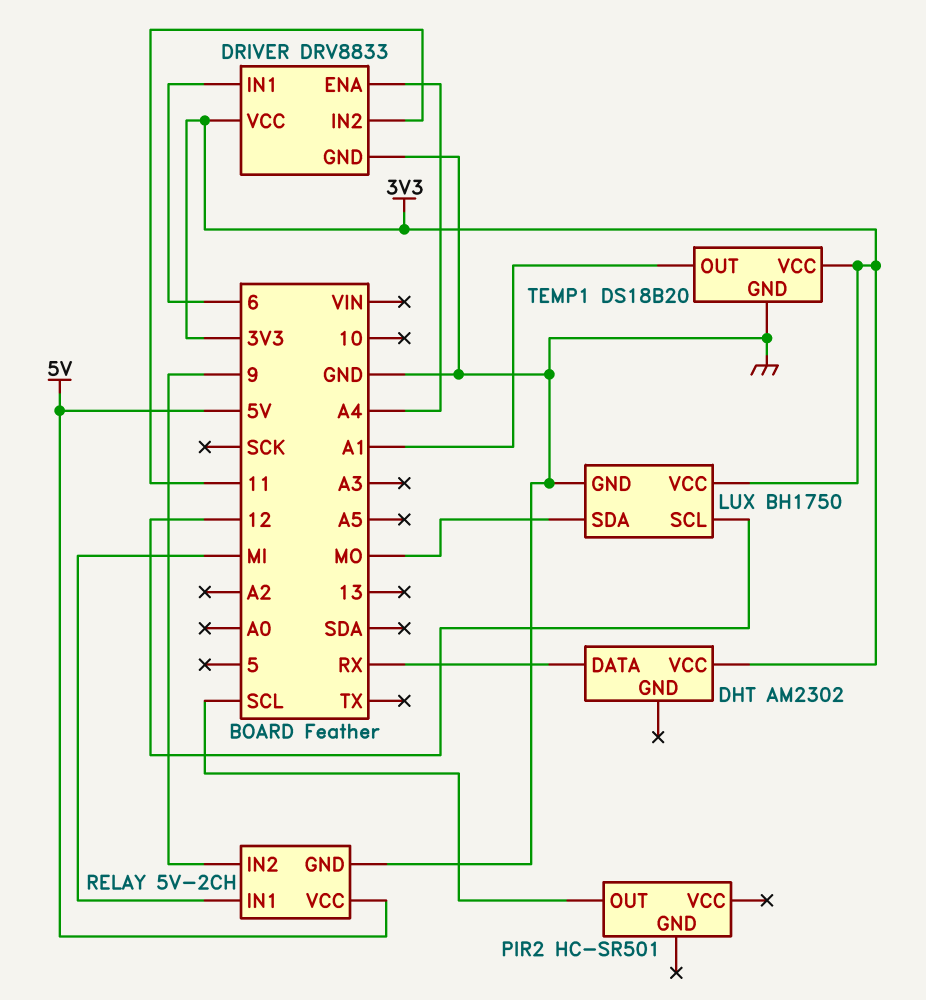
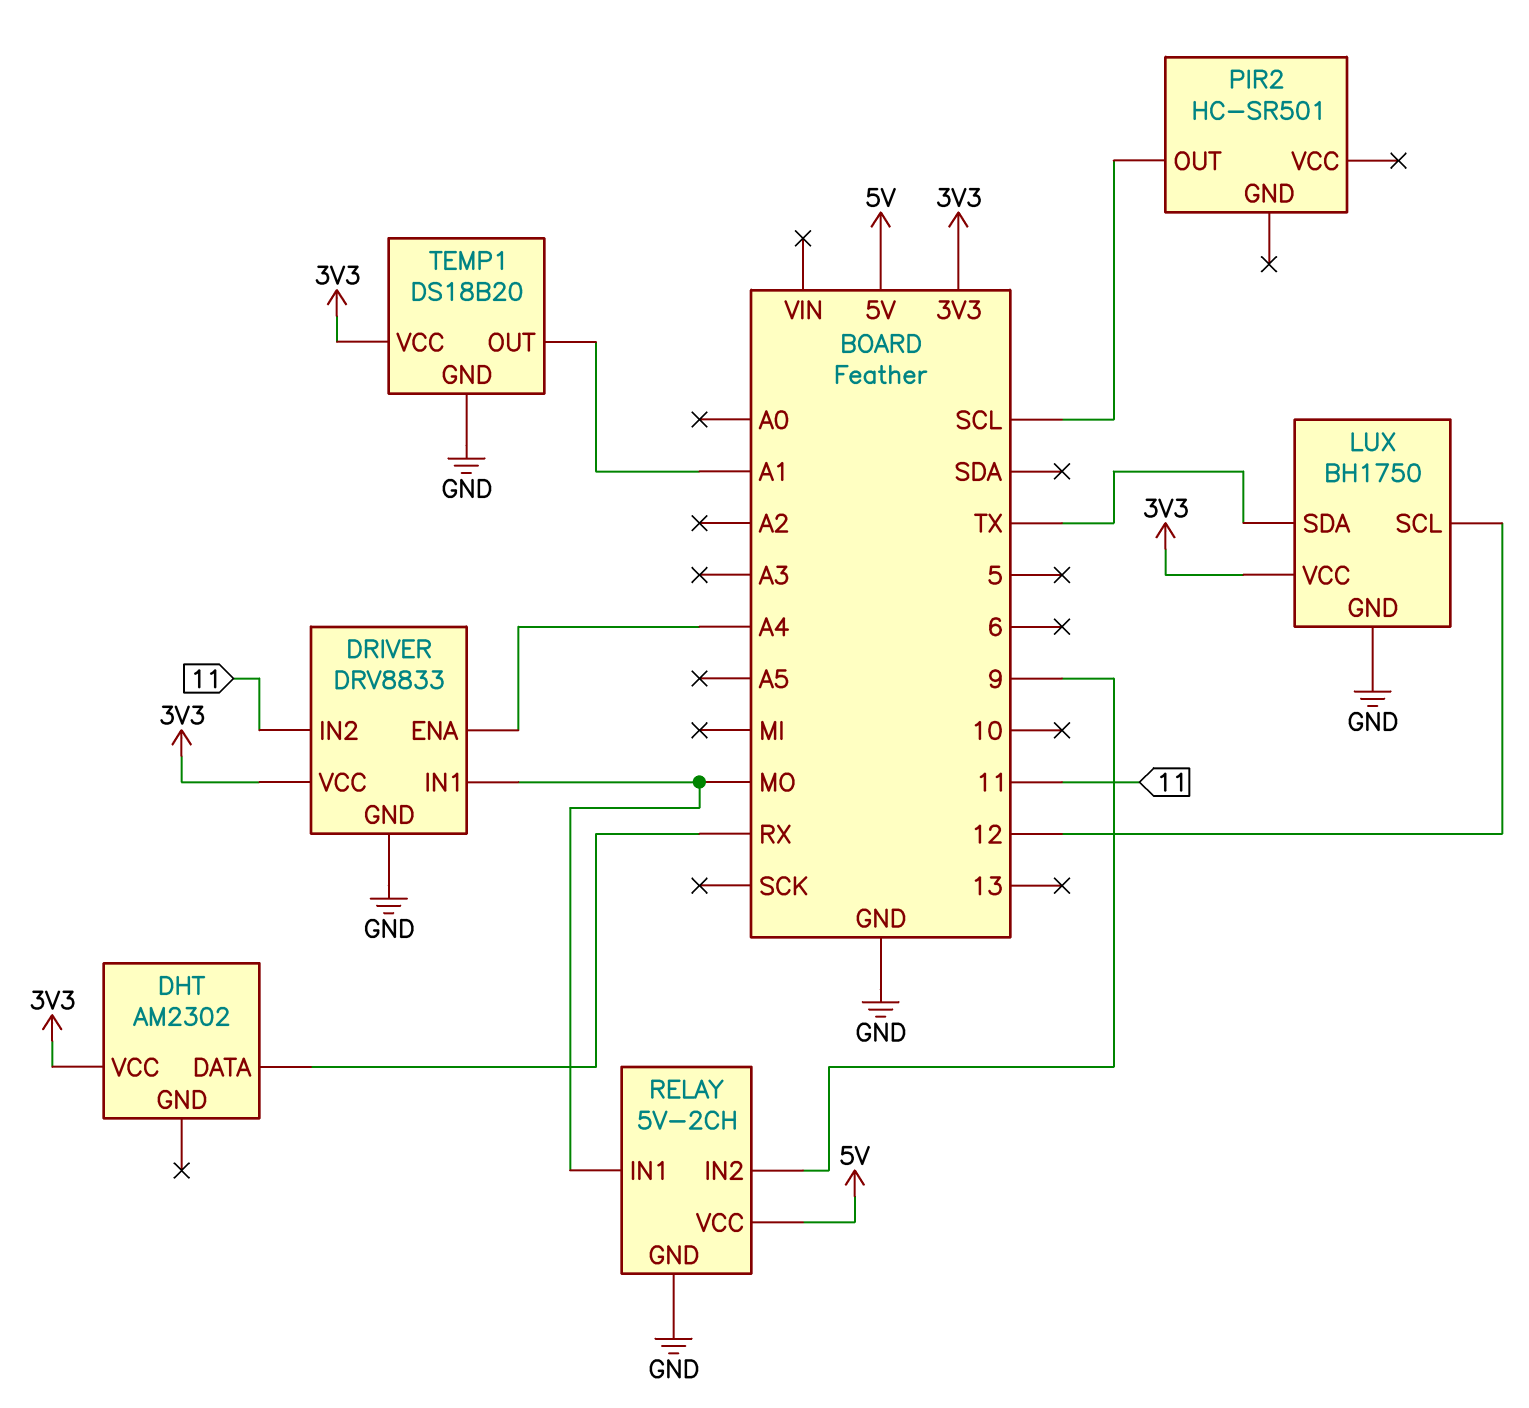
DRIVER pin IN1: 6 -> MO
LUX pin SDA: MO -> TX
RELAY pin IN1: MI -> MO

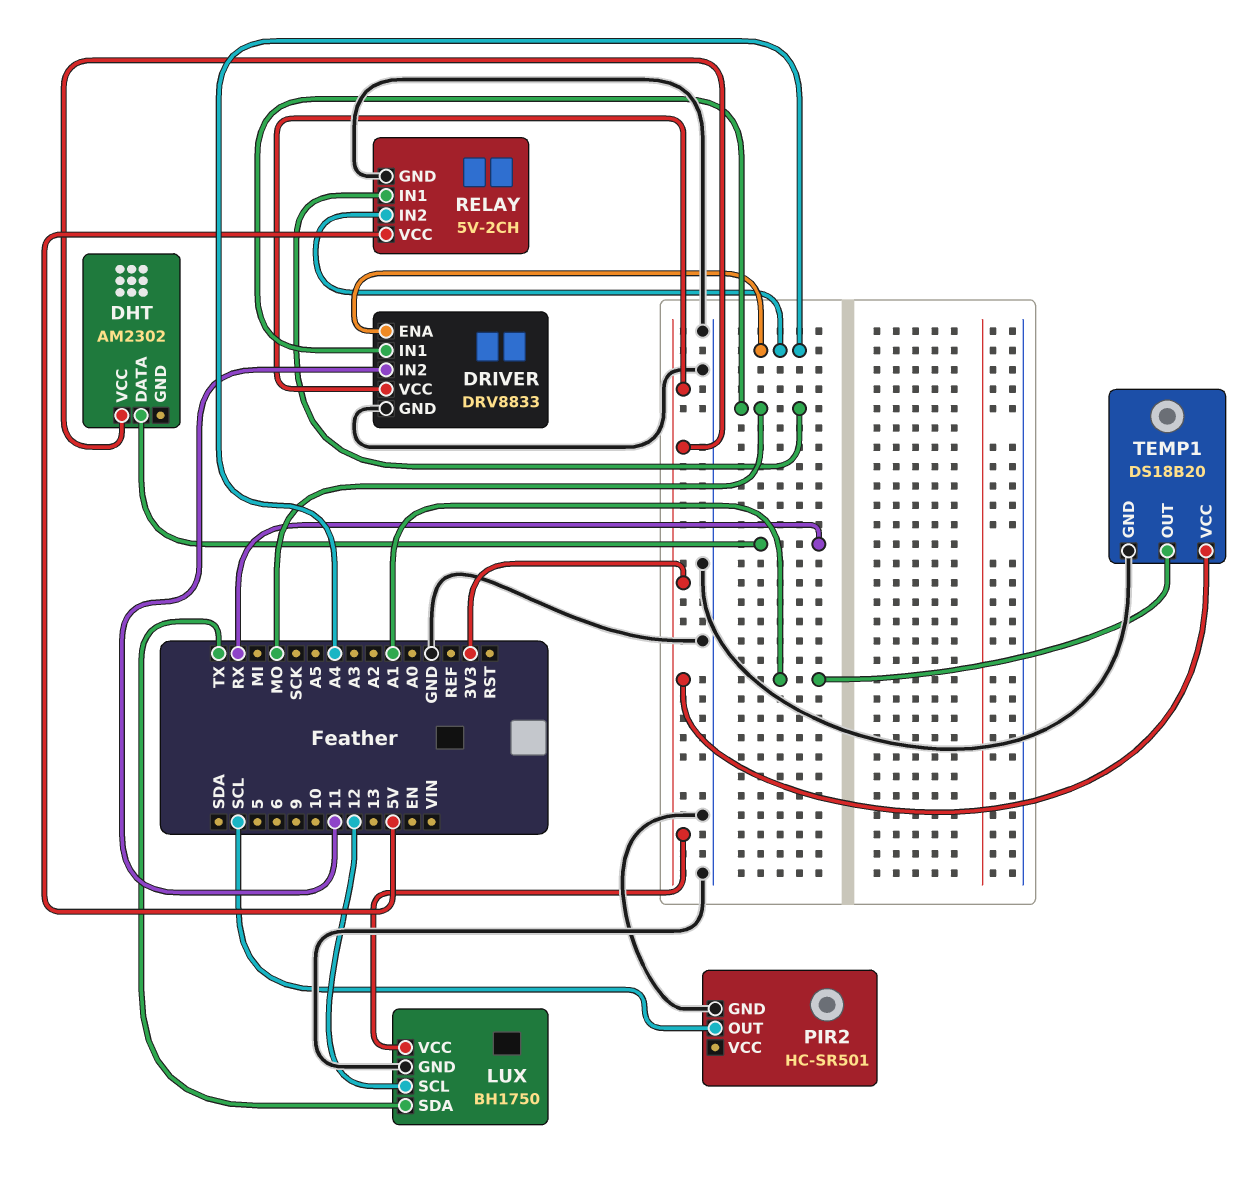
PIR2 pin GND: none -> GND
RELAY pin IN2: 9 -> A4

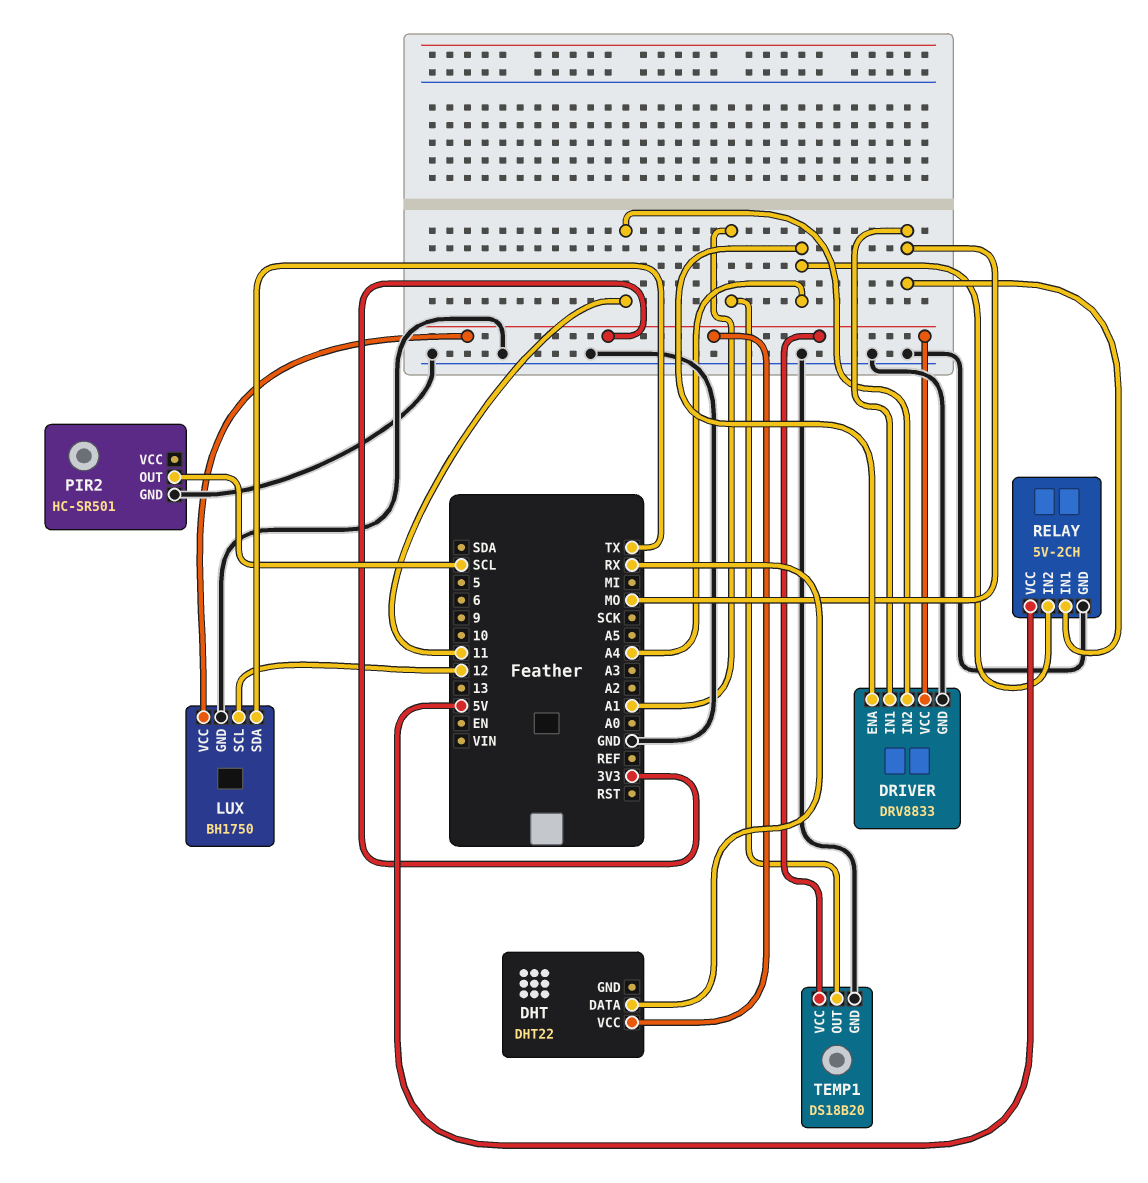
DHT: AM2302 -> DHT22

